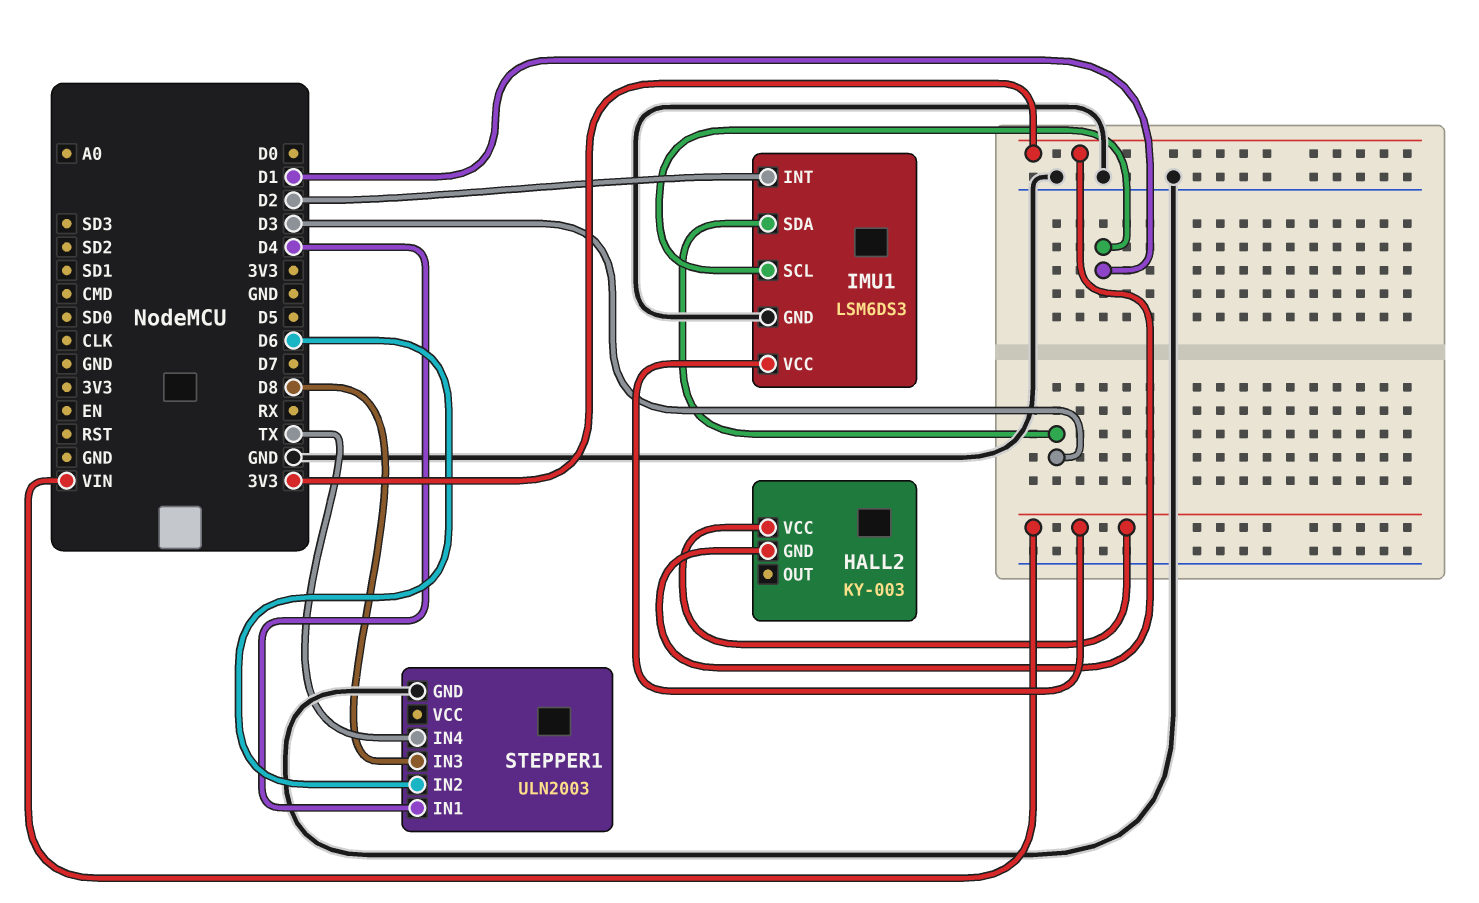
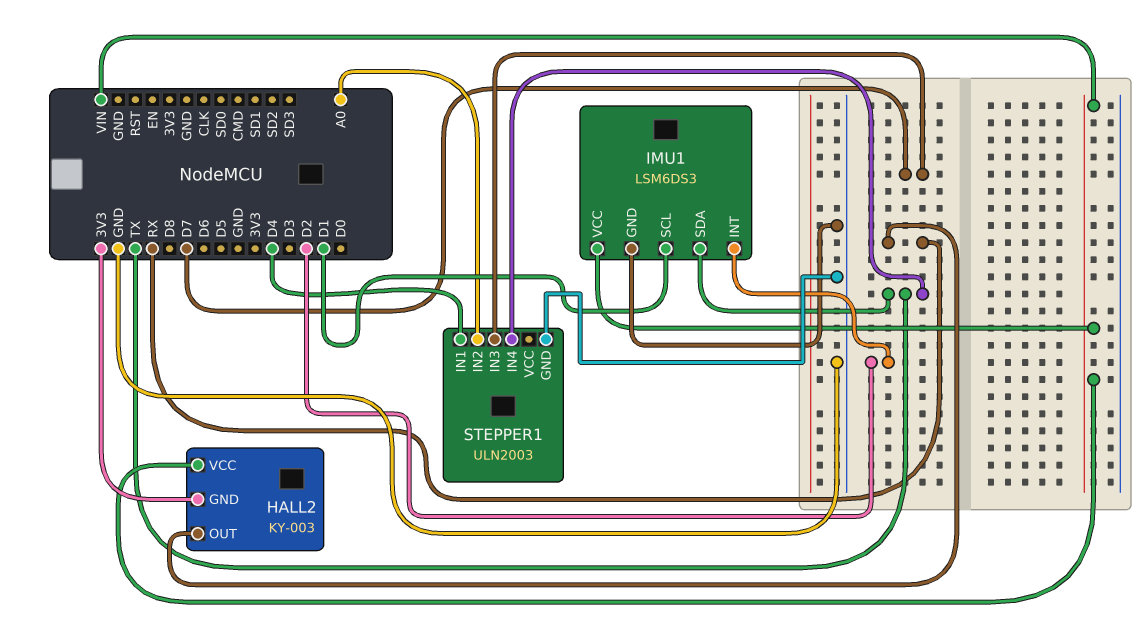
HALL2 pin OUT: none -> RX
IMU1 pin SDA: D3 -> TX
STEPPER1 pin IN2: D6 -> A0
STEPPER1 pin IN3: D8 -> D7

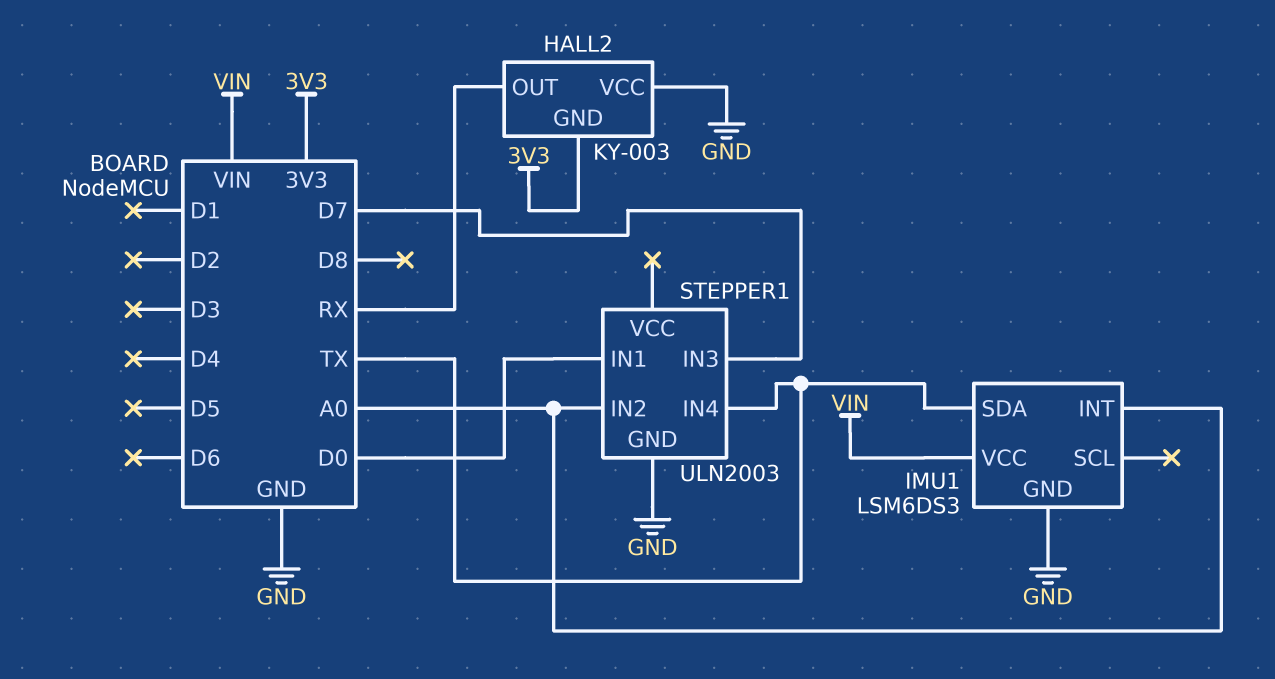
HALL2 pin VCC: VIN -> GND
IMU1 pin INT: D2 -> A0
IMU1 pin SCL: D1 -> none
STEPPER1 pin IN1: D4 -> D0

